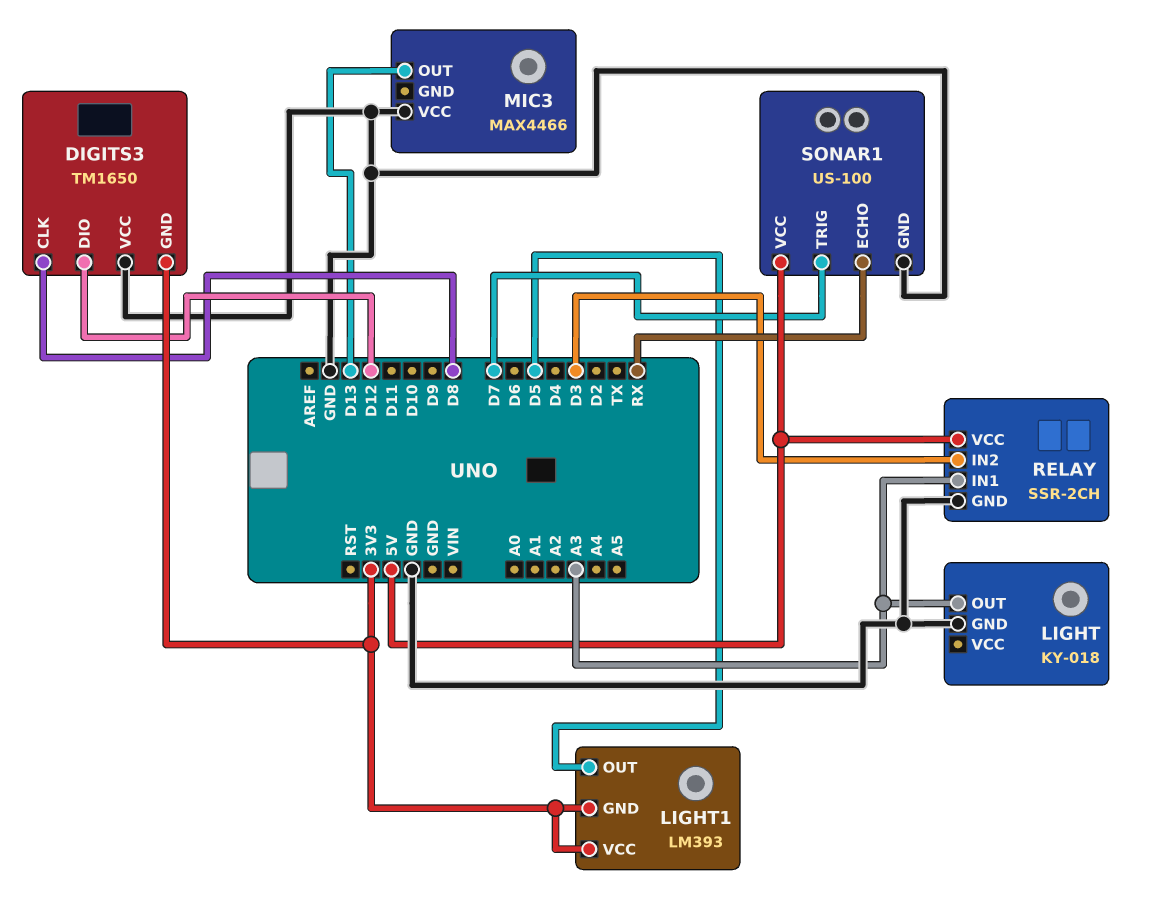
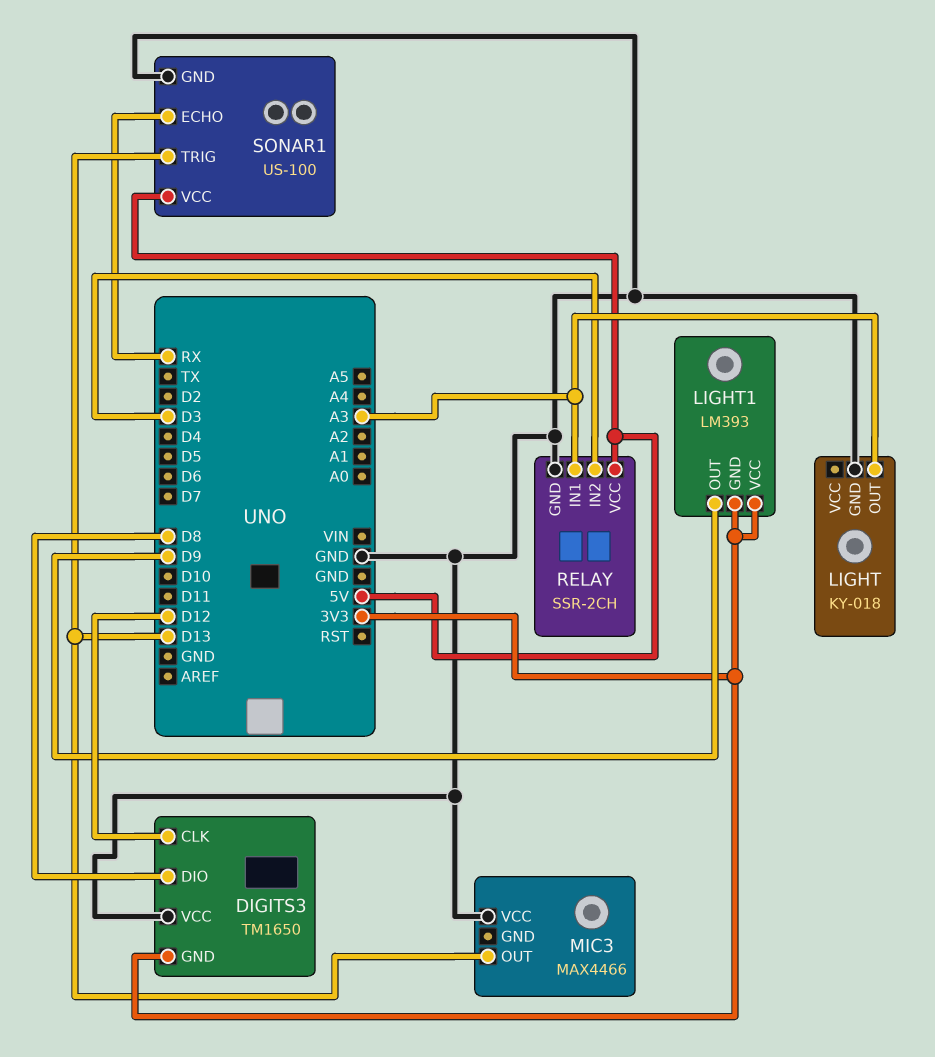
DIGITS3 pin CLK: D8 -> D12
DIGITS3 pin DIO: D12 -> D8
LIGHT1 pin OUT: D5 -> D9
SONAR1 pin TRIG: D7 -> D13

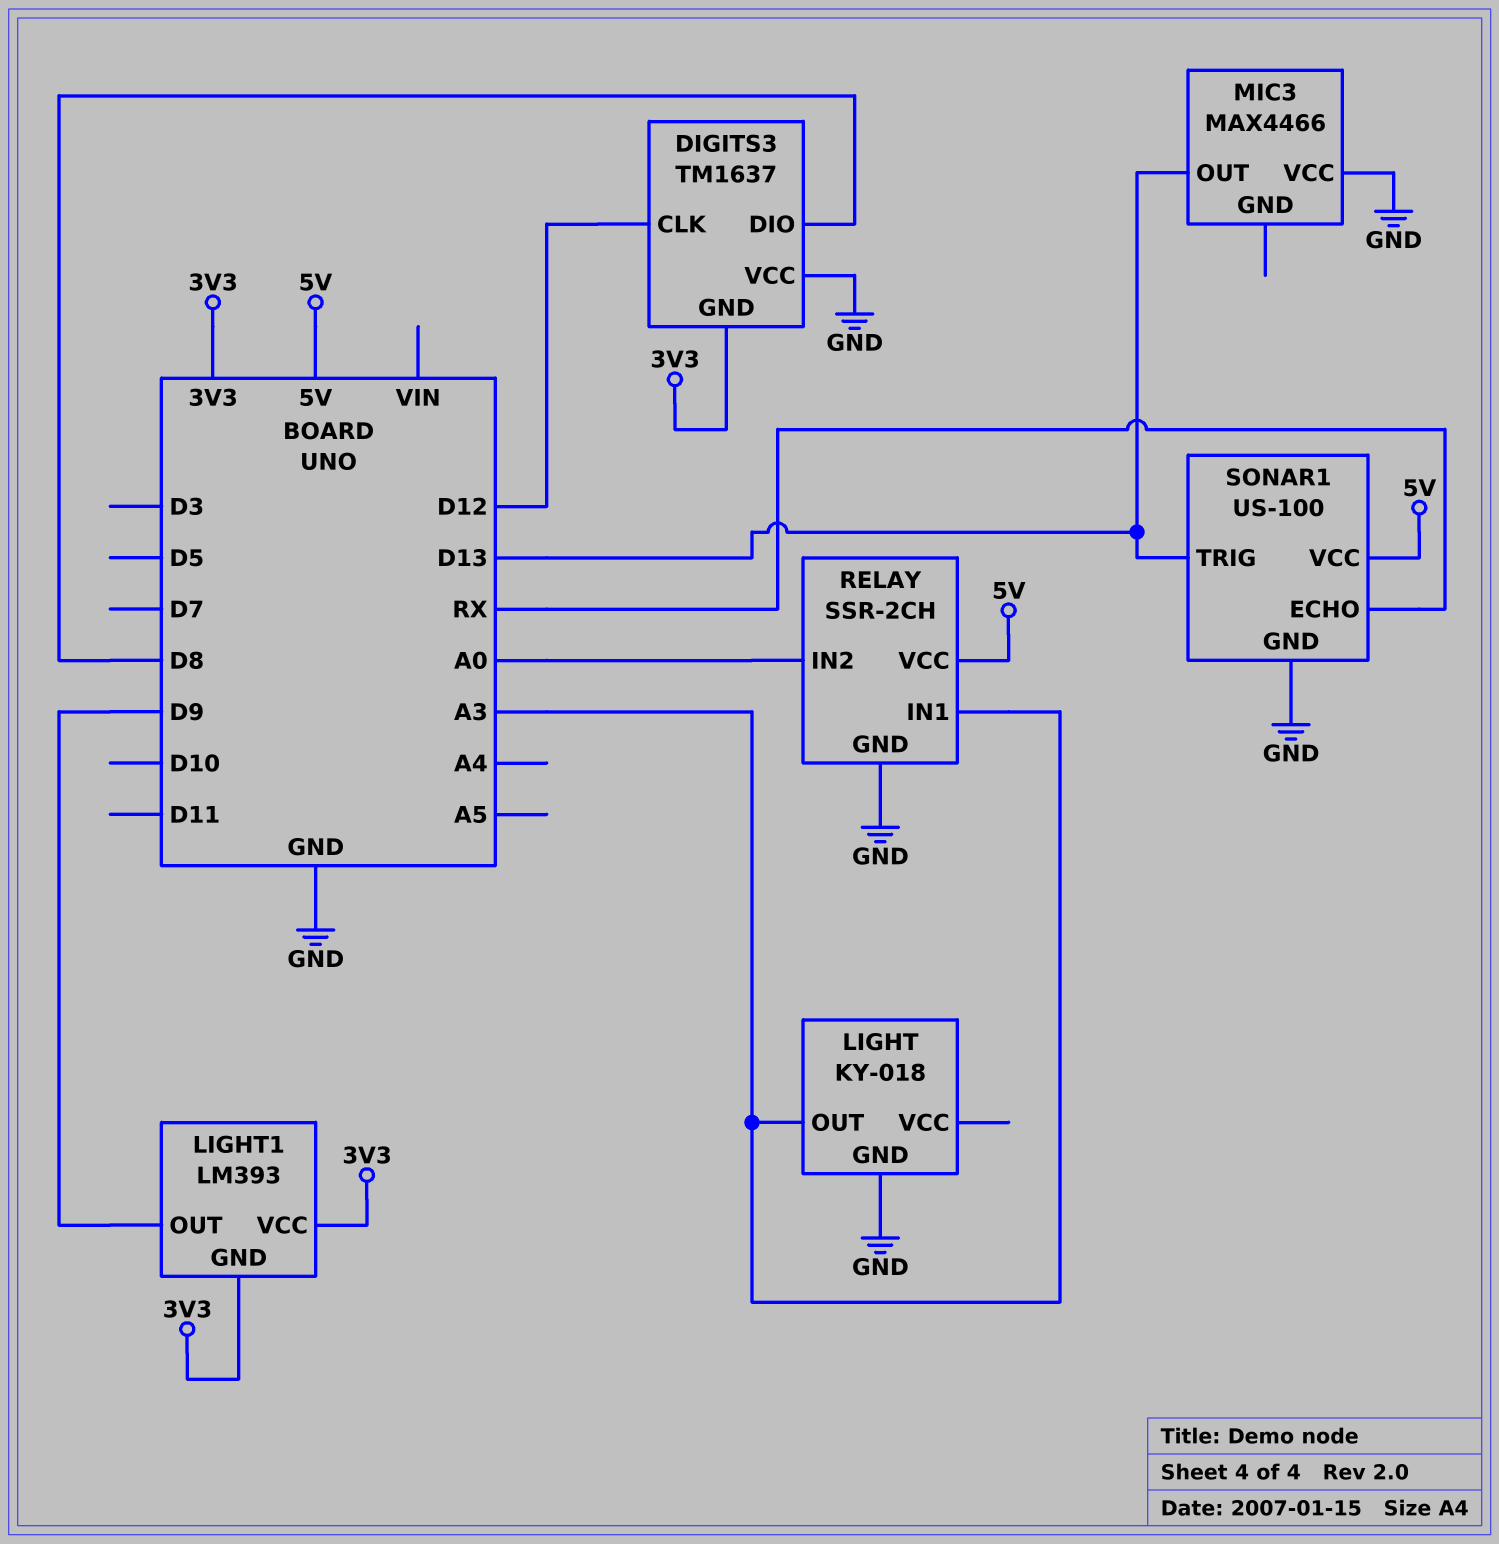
DIGITS3: TM1650 -> TM1637
RELAY pin IN2: D3 -> A0

